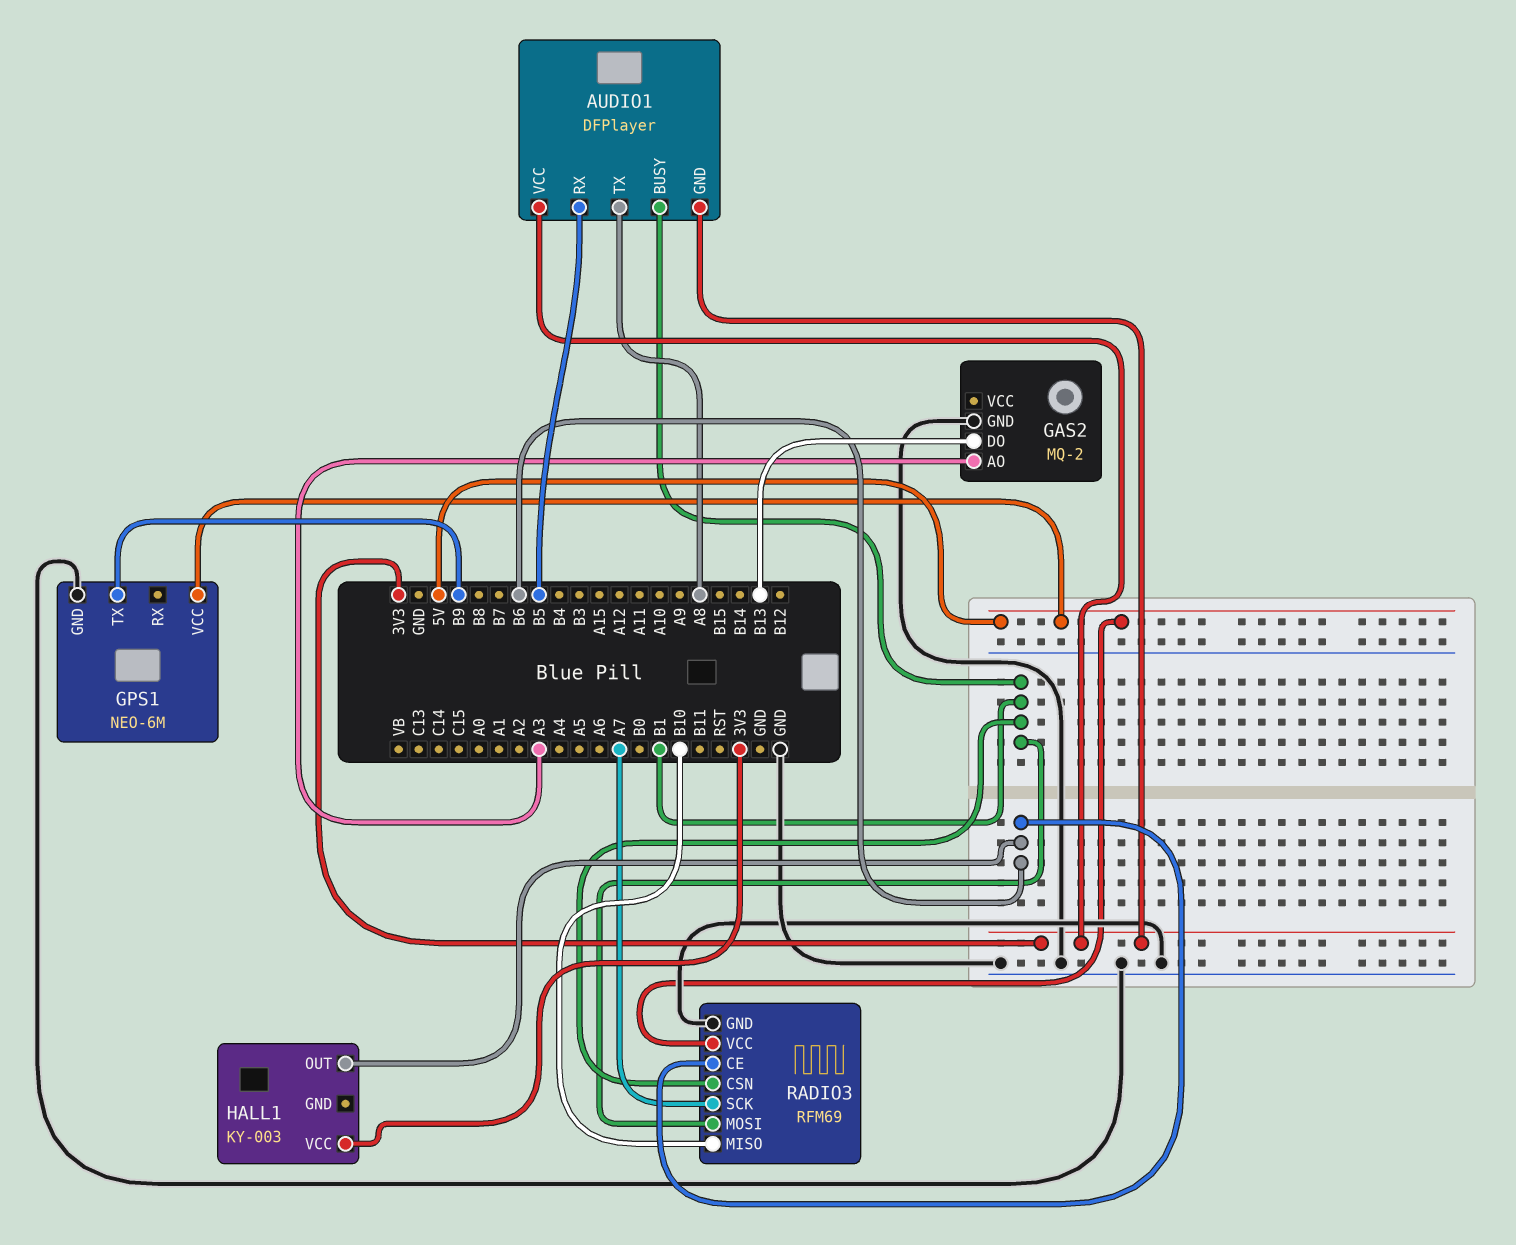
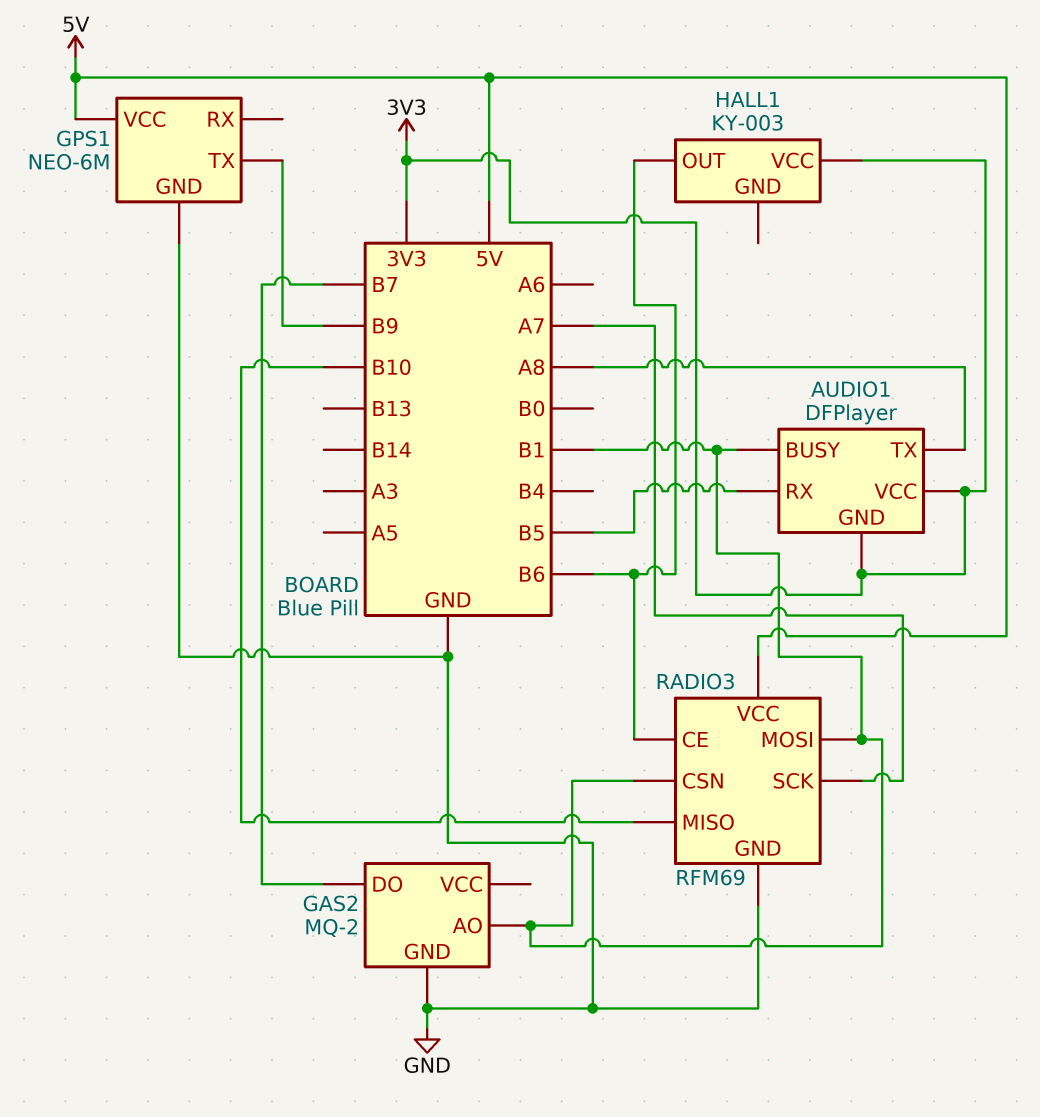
GAS2 pin AO: A3 -> B1
GAS2 pin DO: B13 -> B7

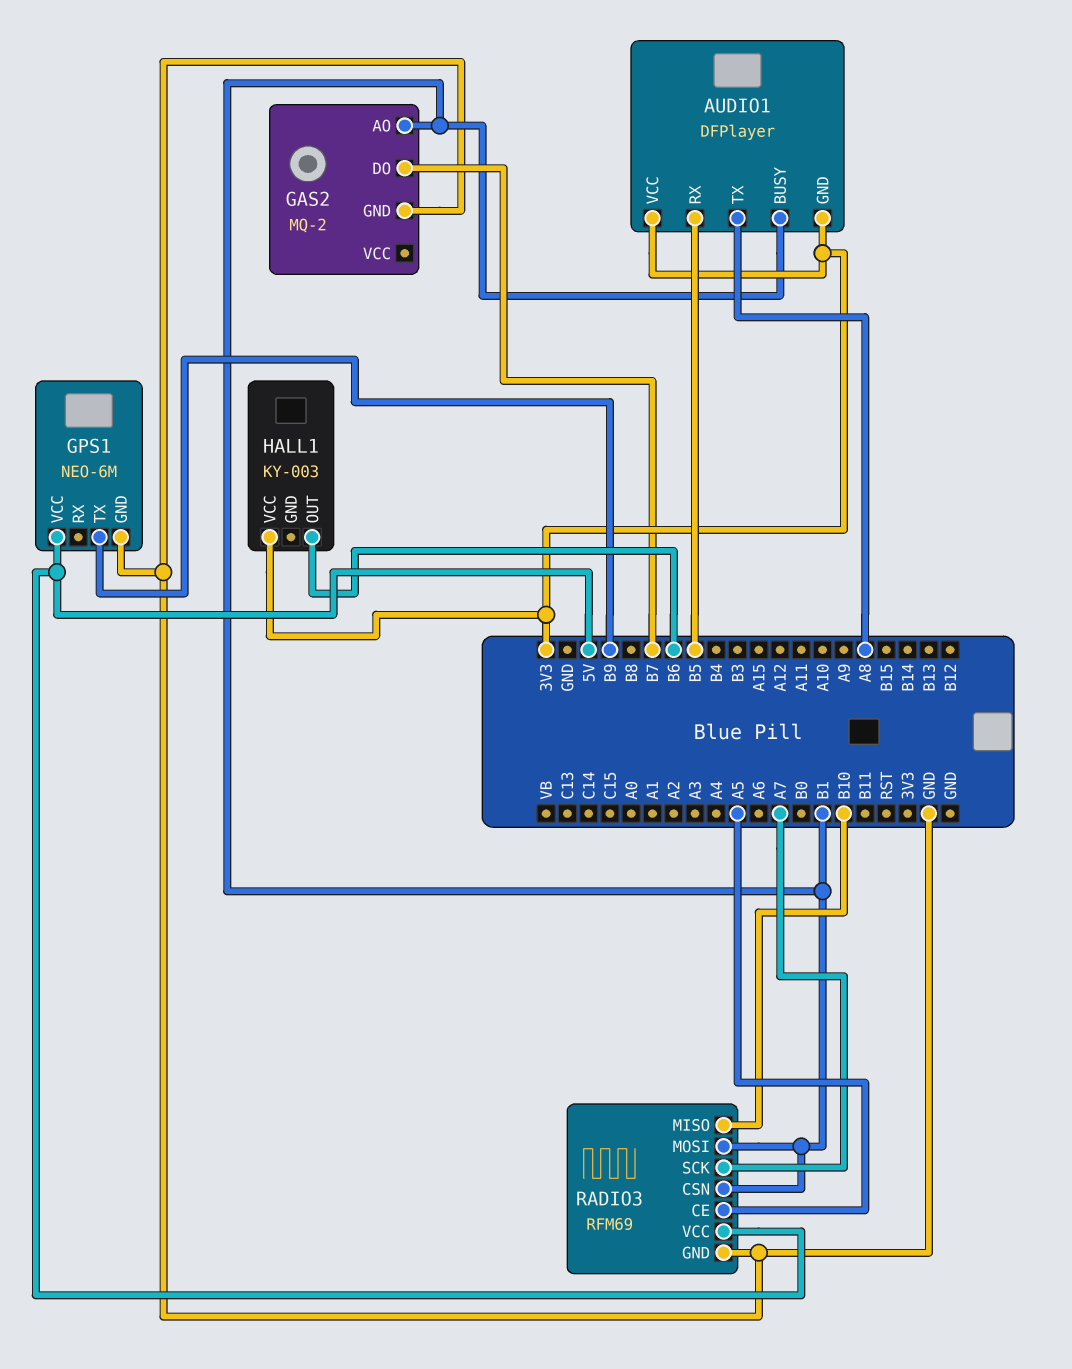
RADIO3 pin CE: B6 -> A5

